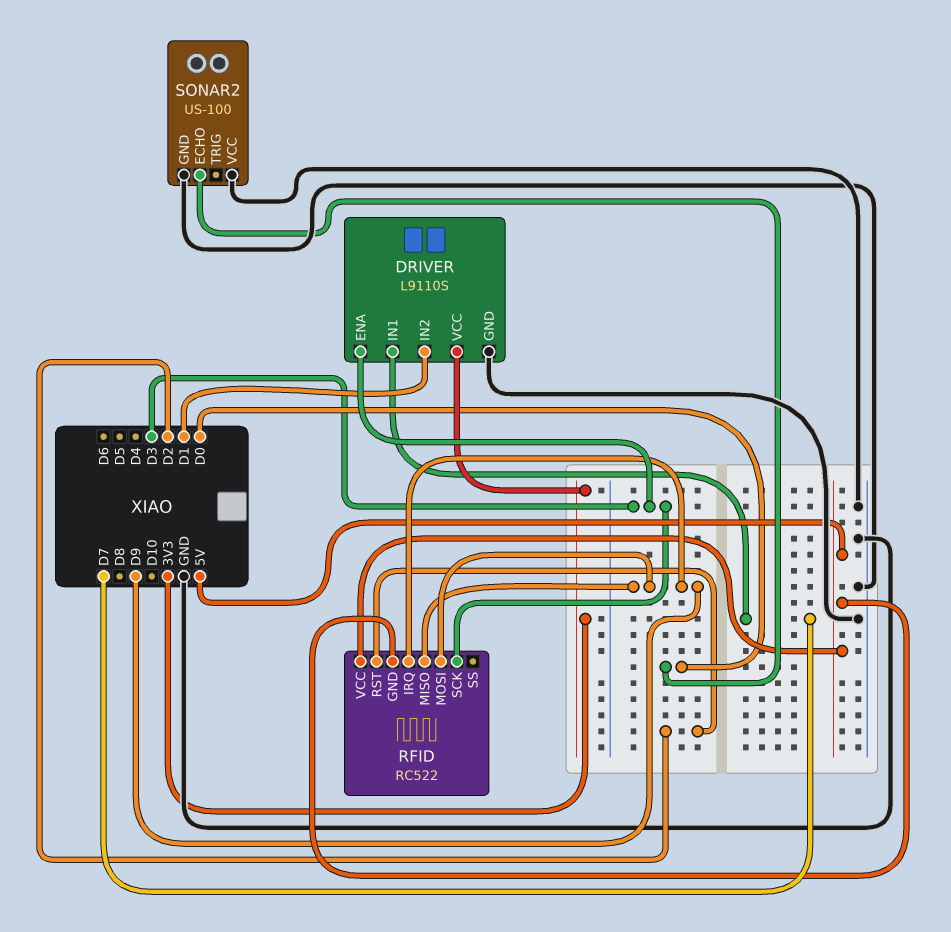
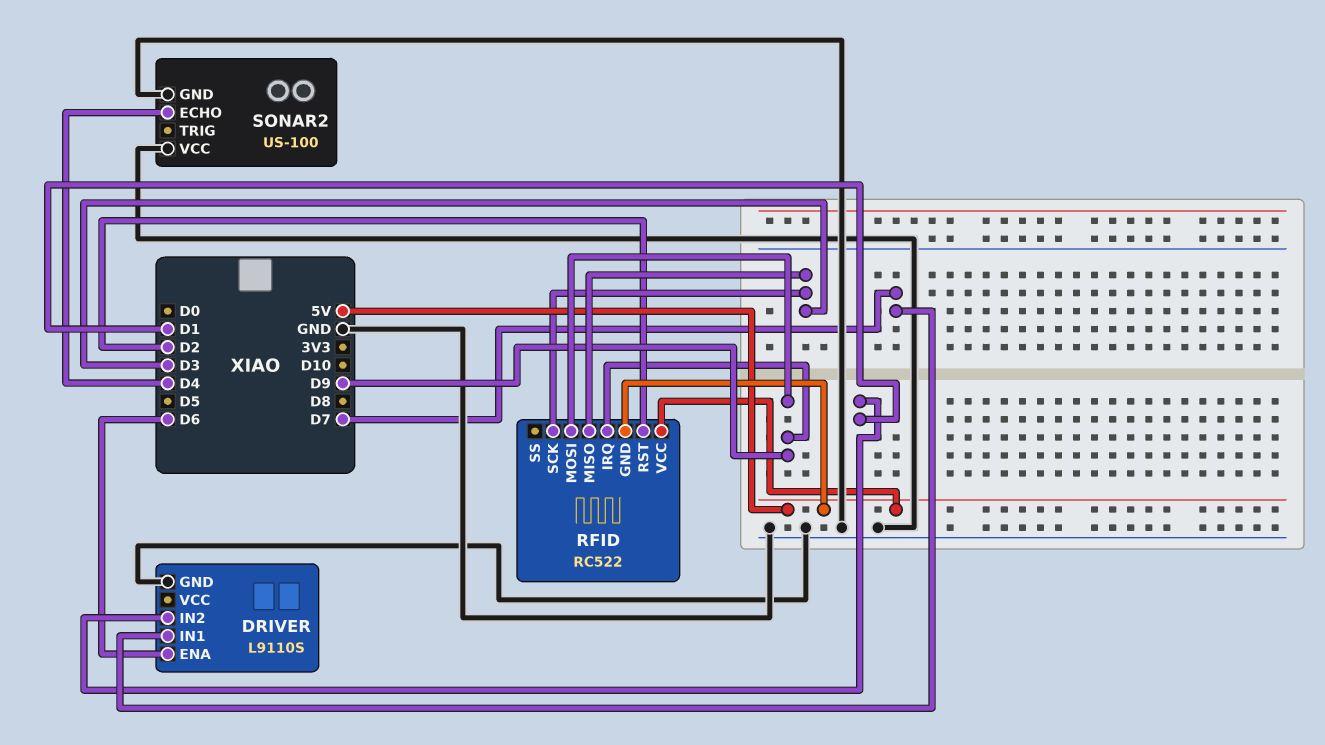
DRIVER pin ENA: D3 -> D6
DRIVER pin VCC: 3V3 -> none
RFID pin MISO: D9 -> D3
SONAR2 pin ECHO: D0 -> D4

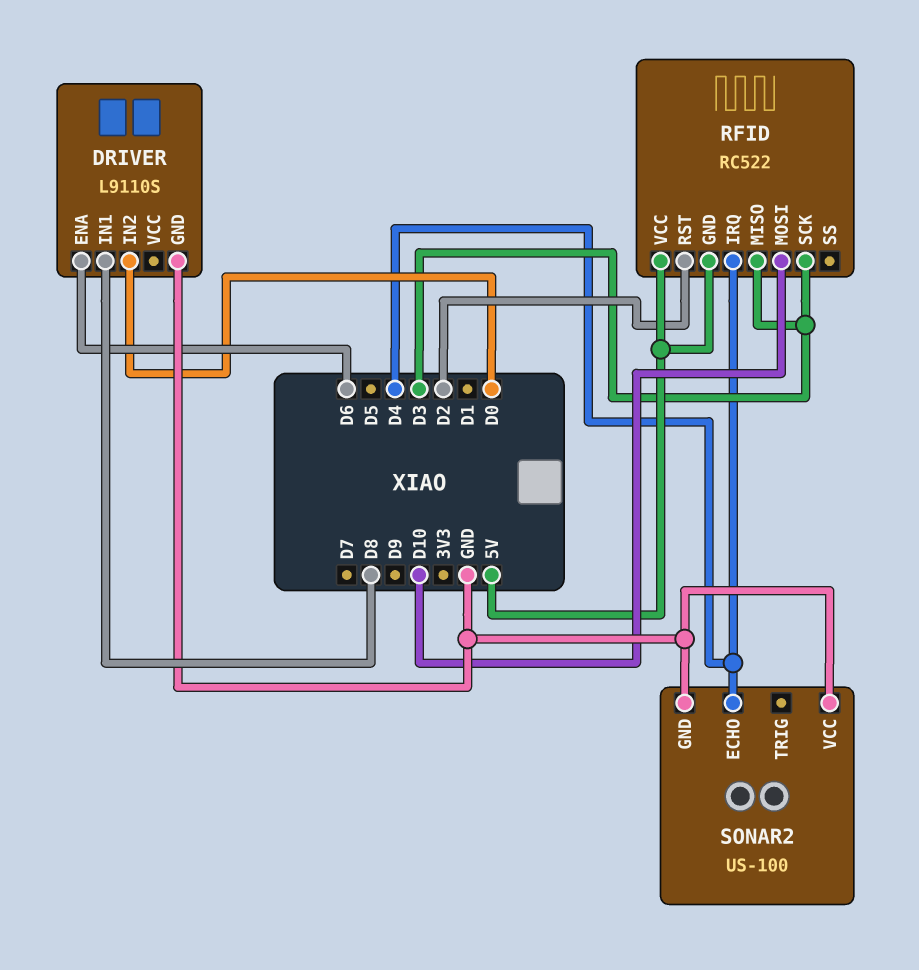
DRIVER pin IN1: D7 -> D8
DRIVER pin IN2: D1 -> D0
RFID pin IRQ: D9 -> D4
RFID pin MOSI: D9 -> D10

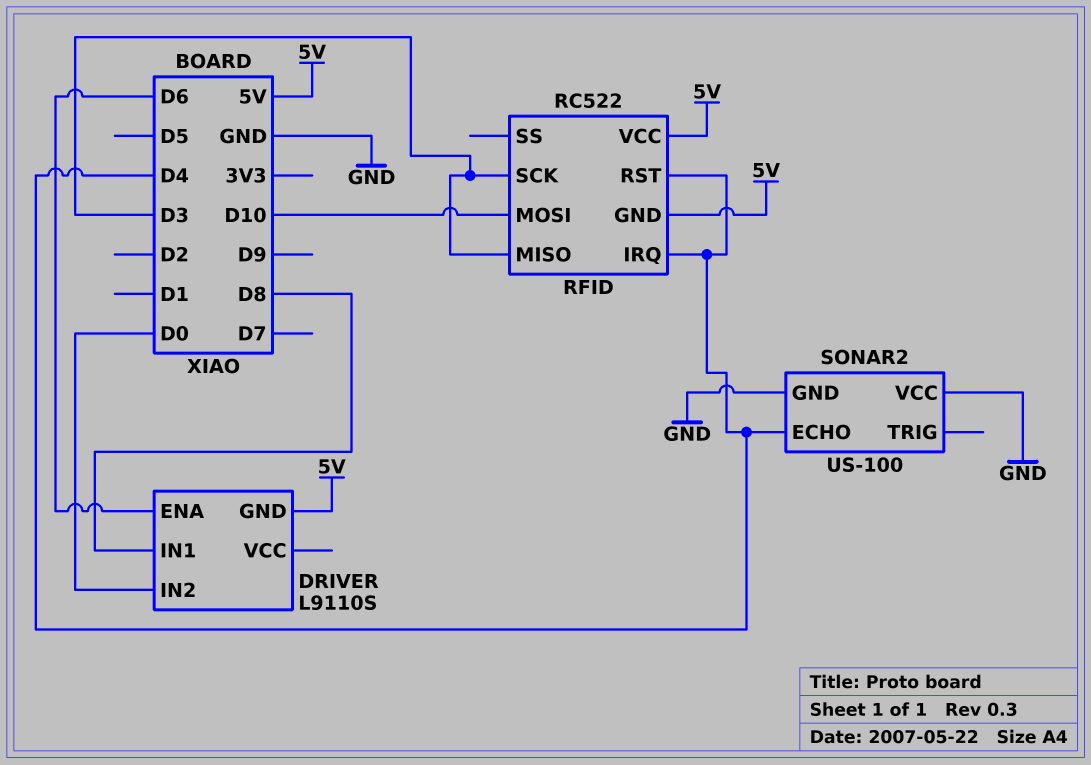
DRIVER pin GND: GND -> 5V
RFID pin RST: D2 -> D4

